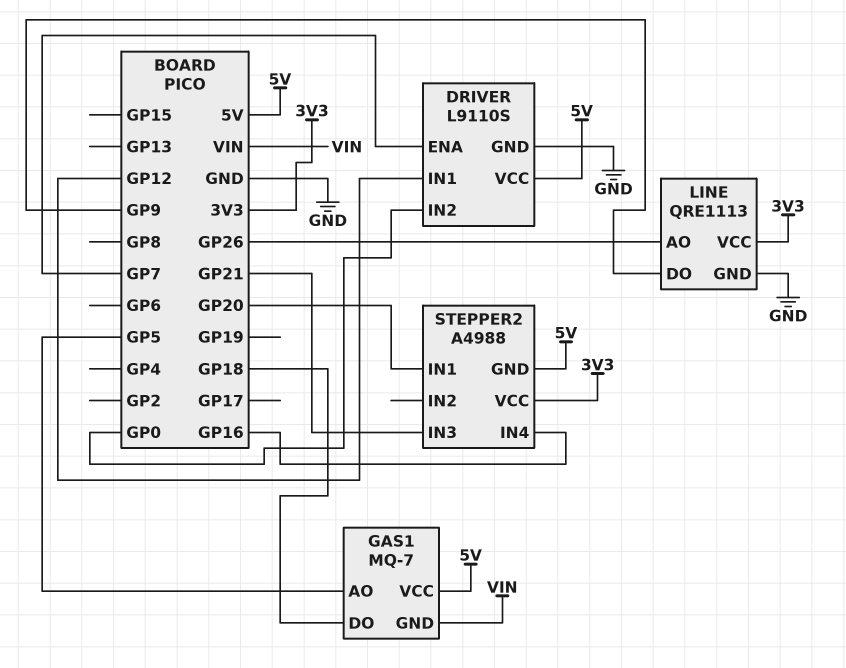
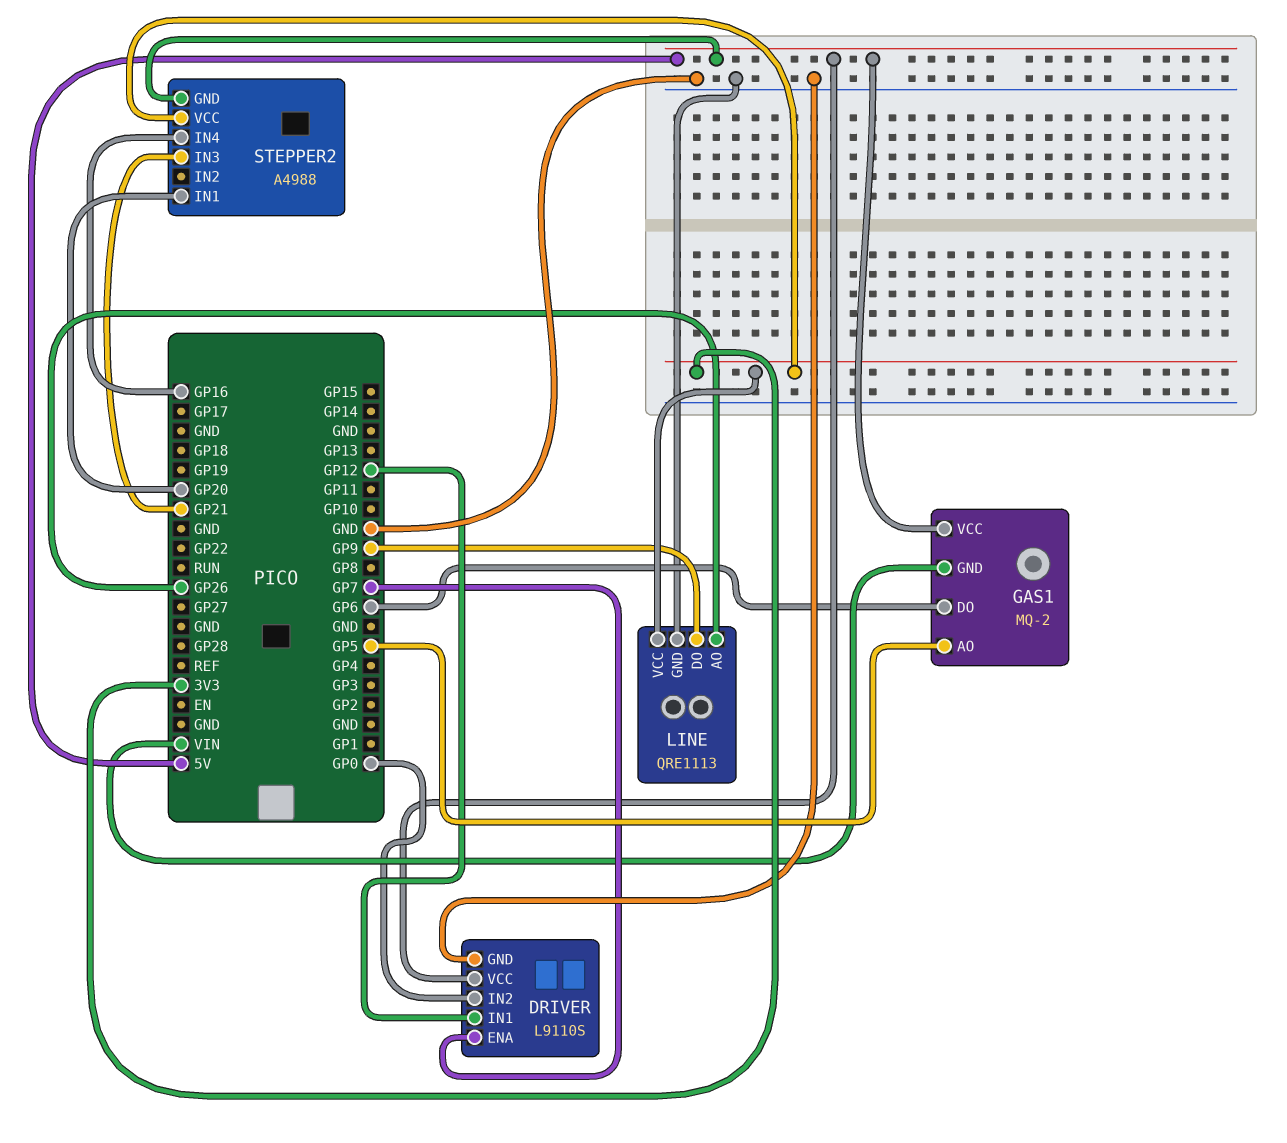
GAS1: MQ-7 -> MQ-2
GAS1 pin DO: GP18 -> GP6

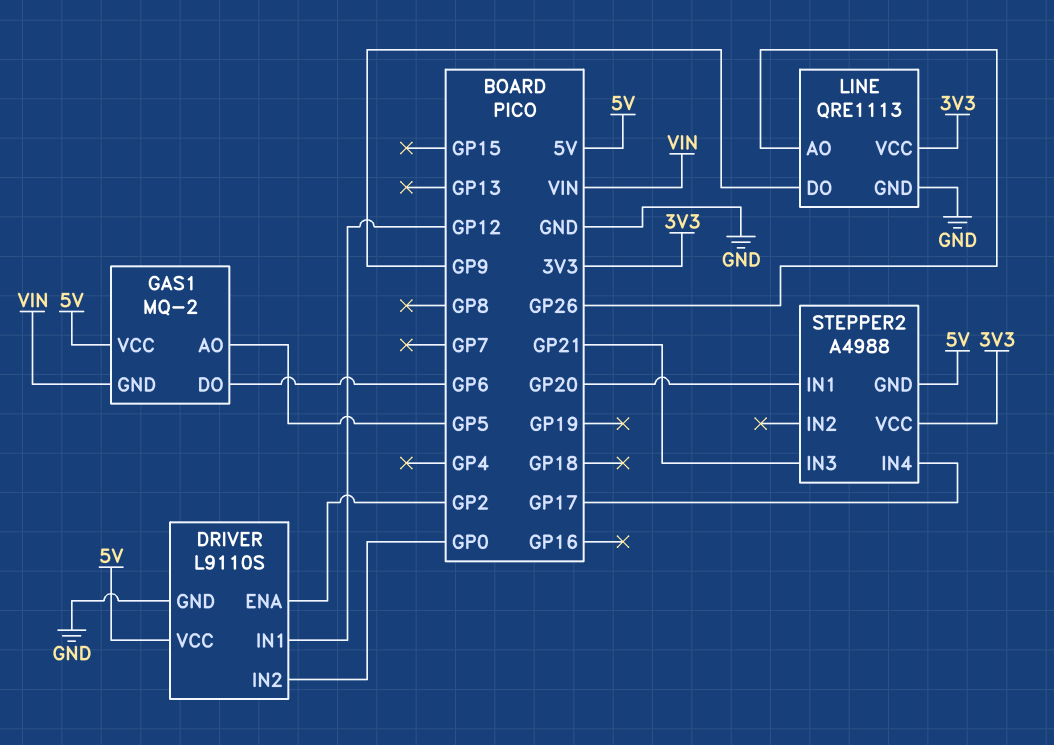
DRIVER pin ENA: GP7 -> GP2
STEPPER2 pin IN4: GP16 -> GP17

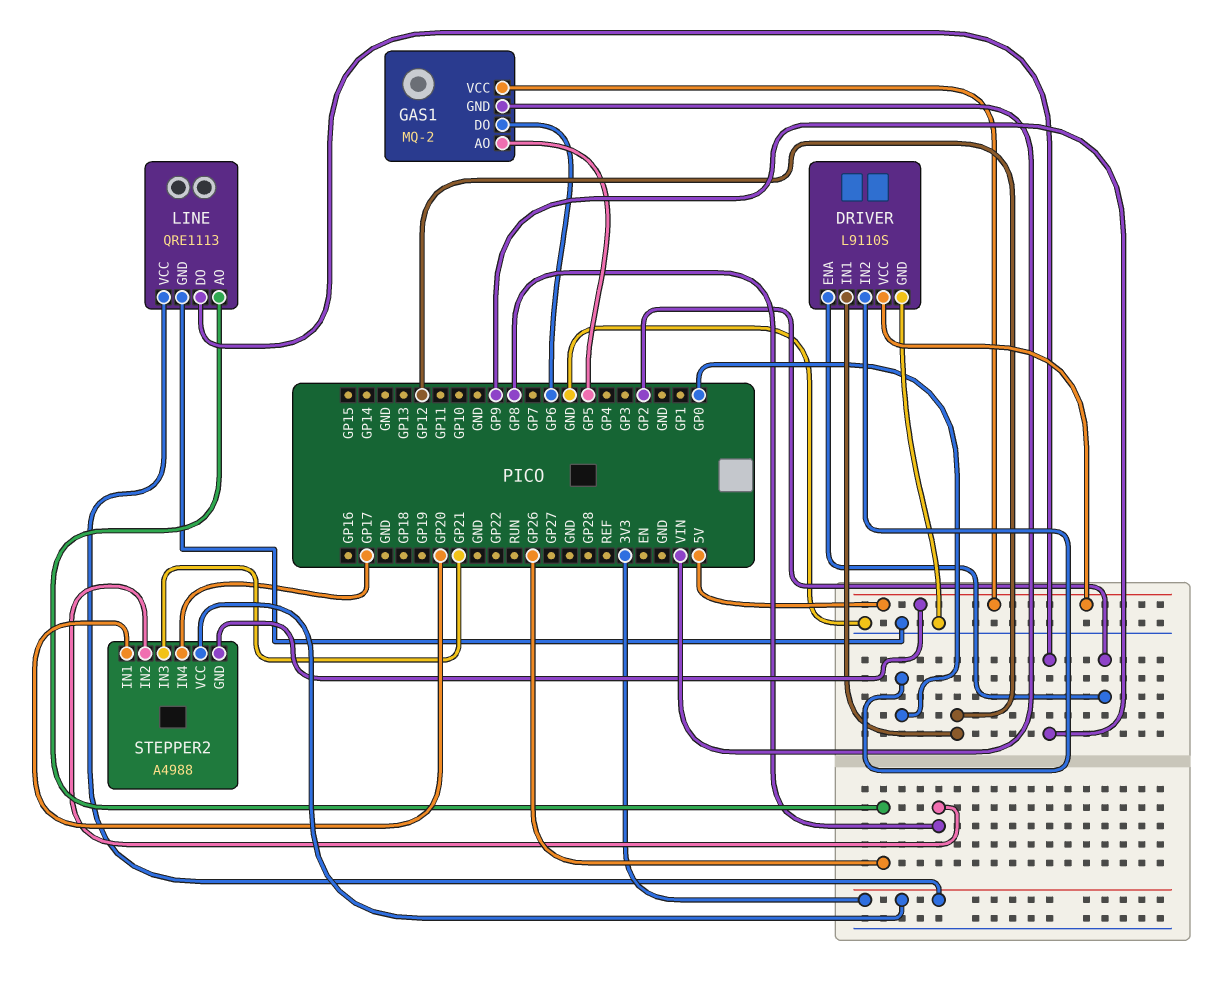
STEPPER2 pin IN2: none -> GP8

